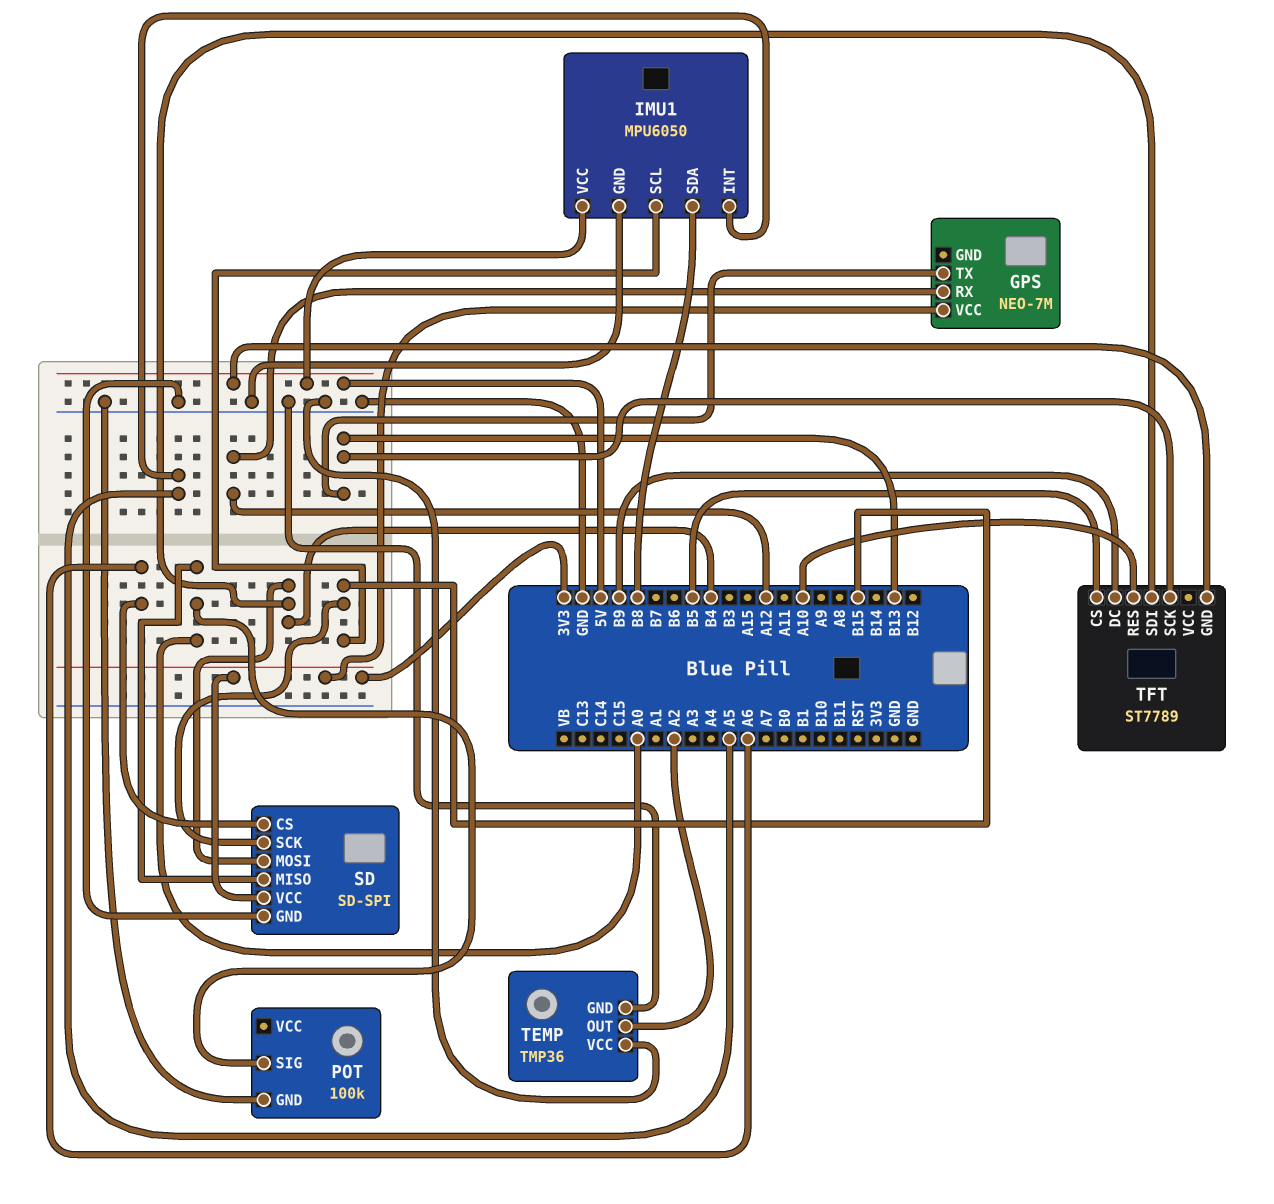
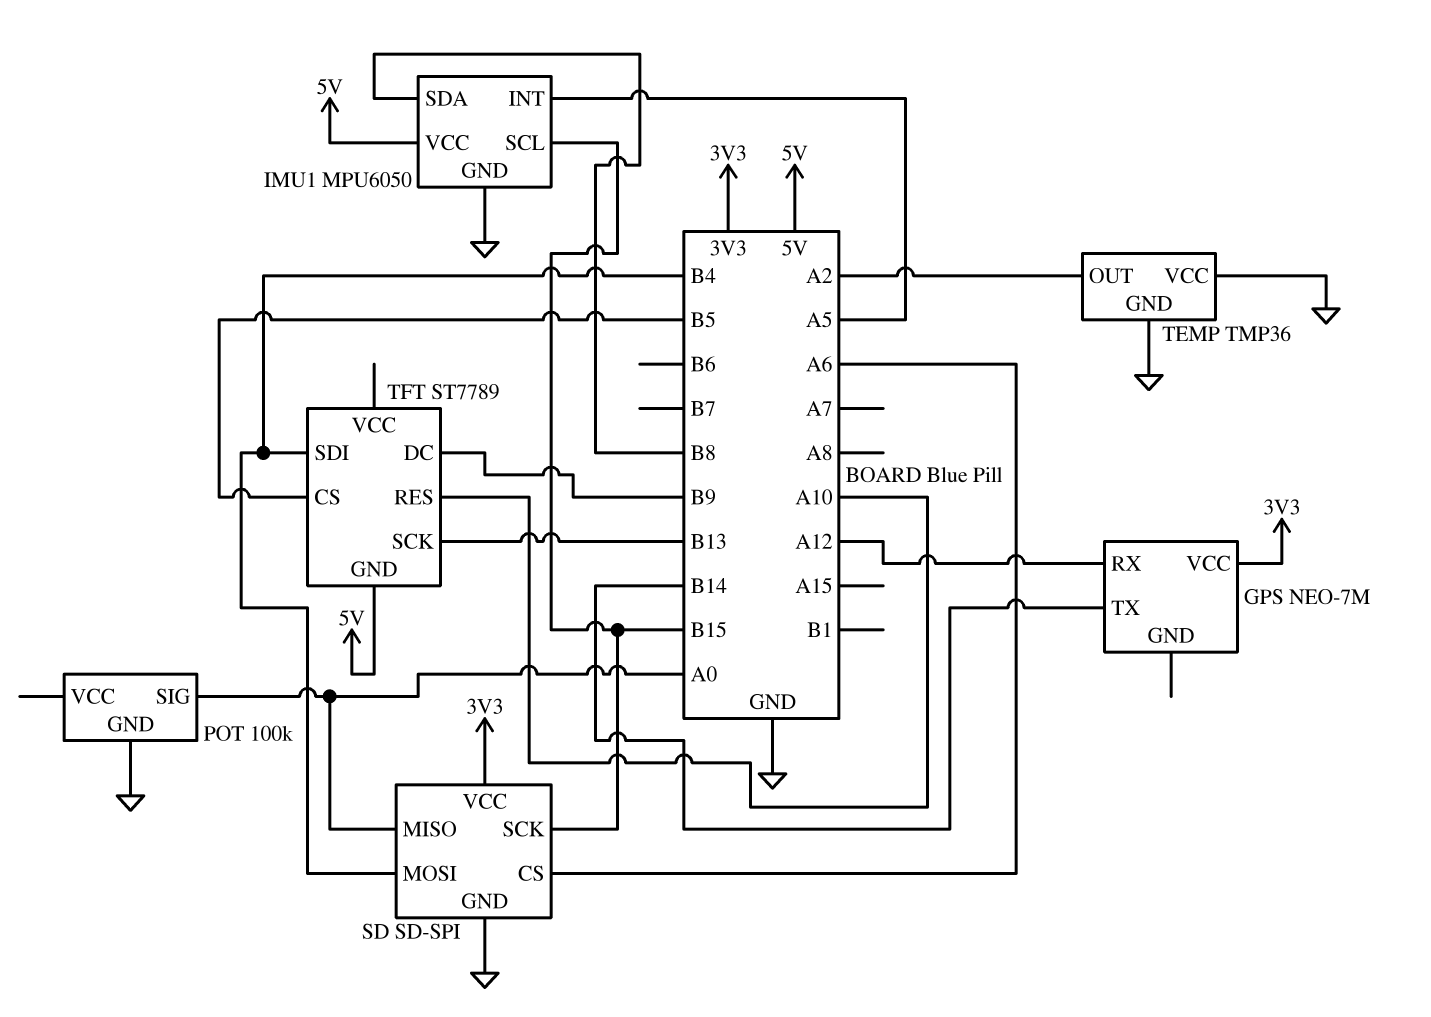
GPS pin TX: B13 -> B14

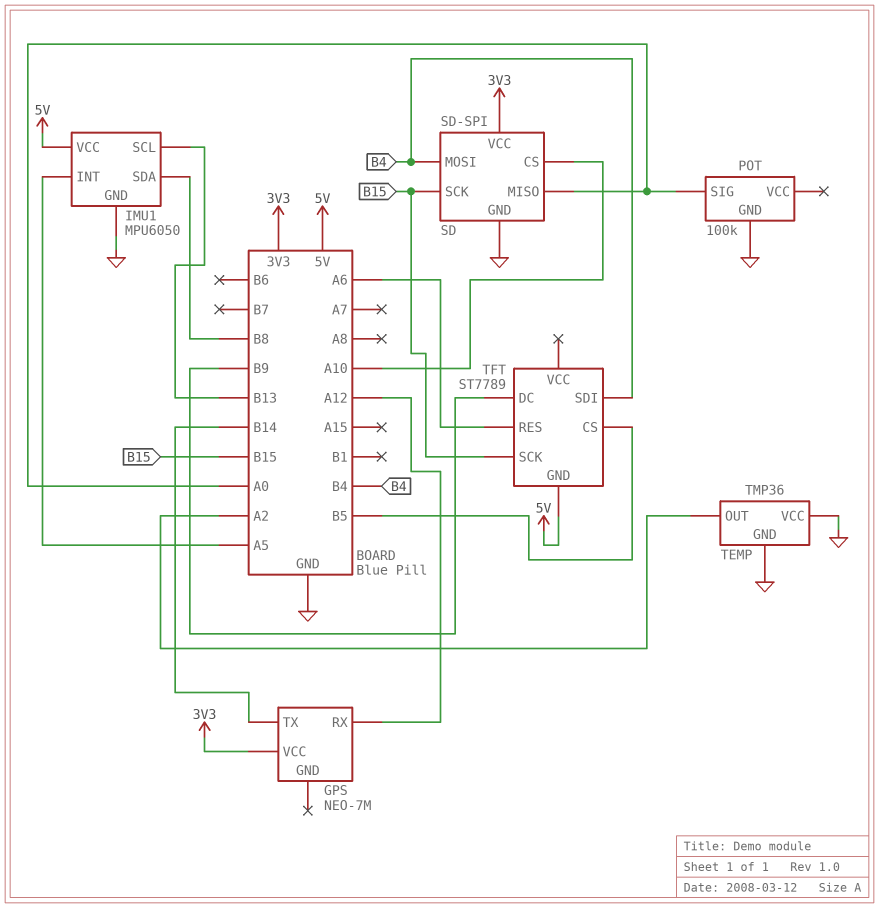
IMU1 pin SCL: B15 -> B13
SD pin CS: A6 -> A10
TFT pin RES: A10 -> A6
TFT pin SCK: B13 -> B15

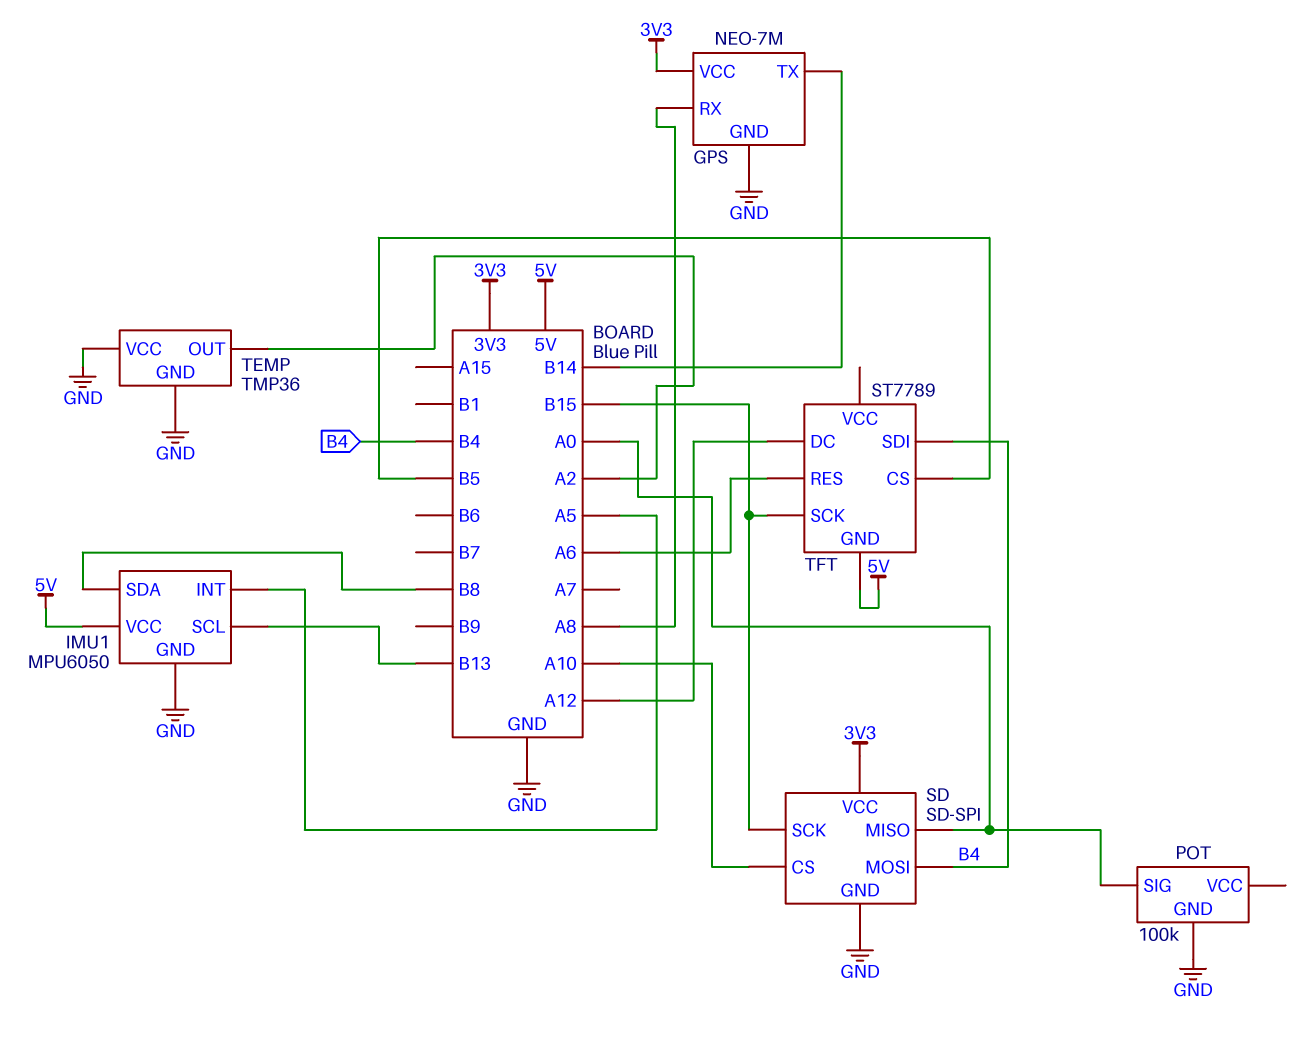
GPS pin GND: none -> GND
GPS pin RX: A12 -> A8
TFT pin DC: B9 -> A12

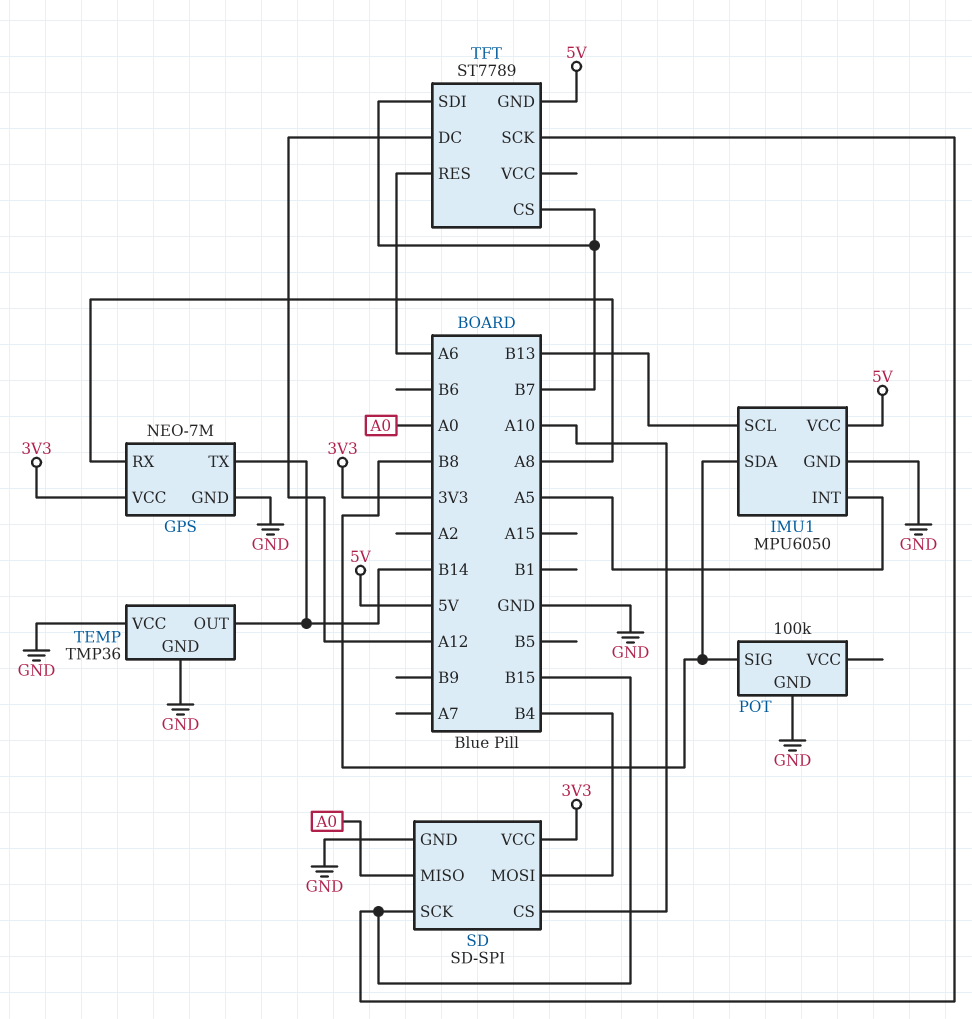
POT pin SIG: A0 -> B8
TEMP pin OUT: A2 -> B14
TFT pin CS: B5 -> B7
TFT pin SDI: B4 -> B7

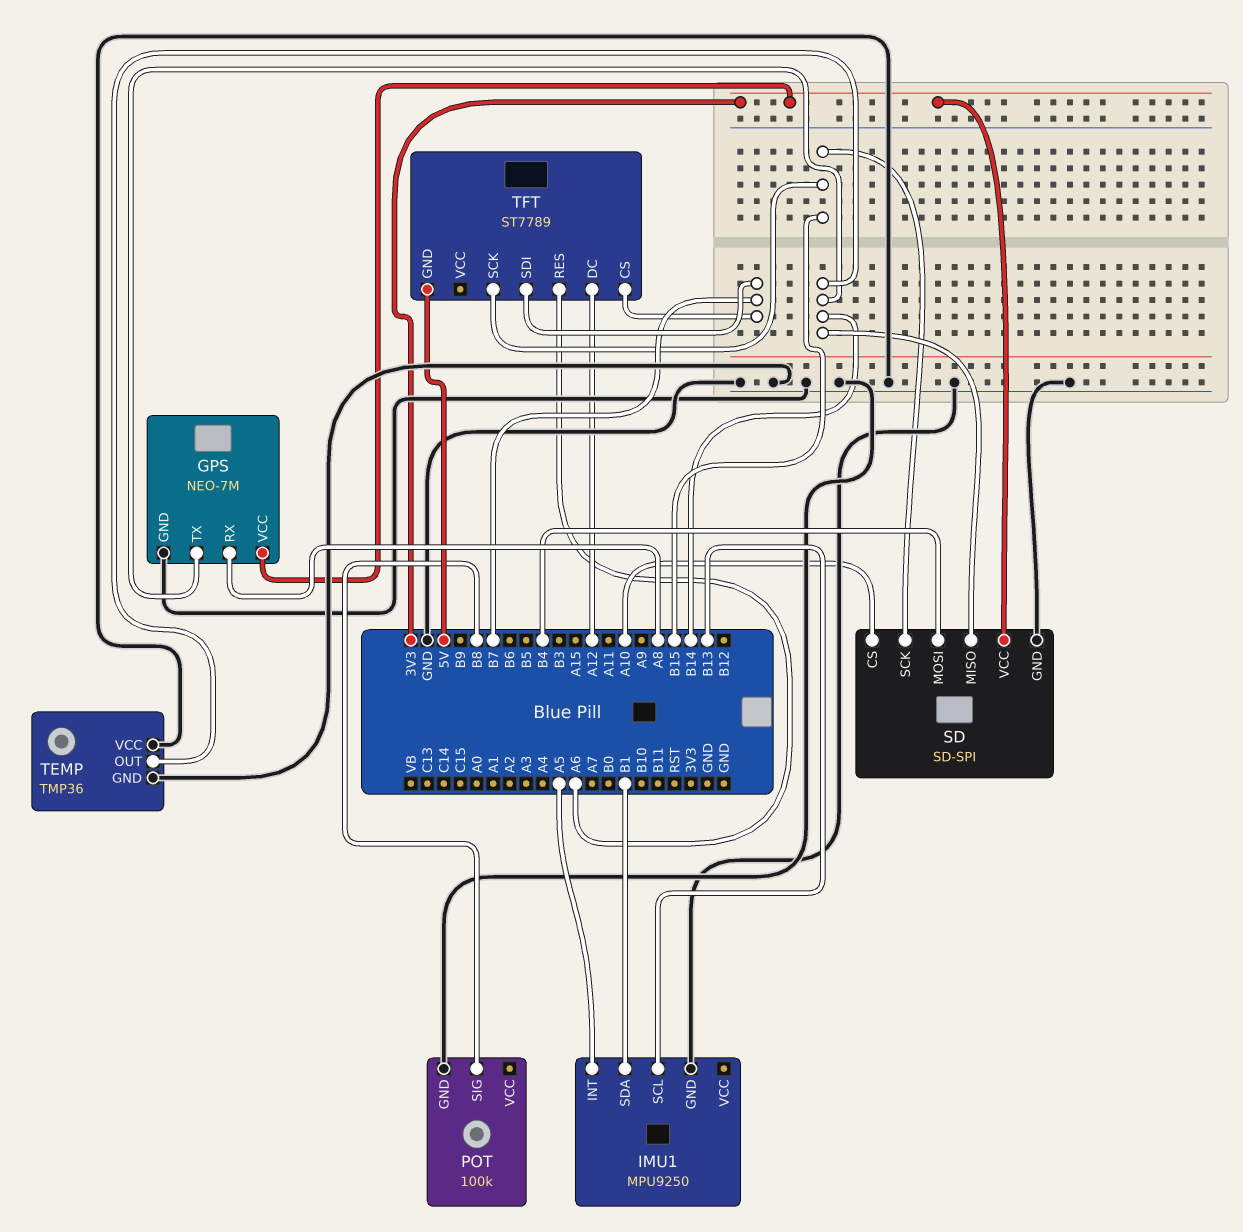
IMU1: MPU6050 -> MPU9250
IMU1 pin SDA: B8 -> B1
IMU1 pin VCC: 5V -> none
SD pin MISO: A0 -> B14

